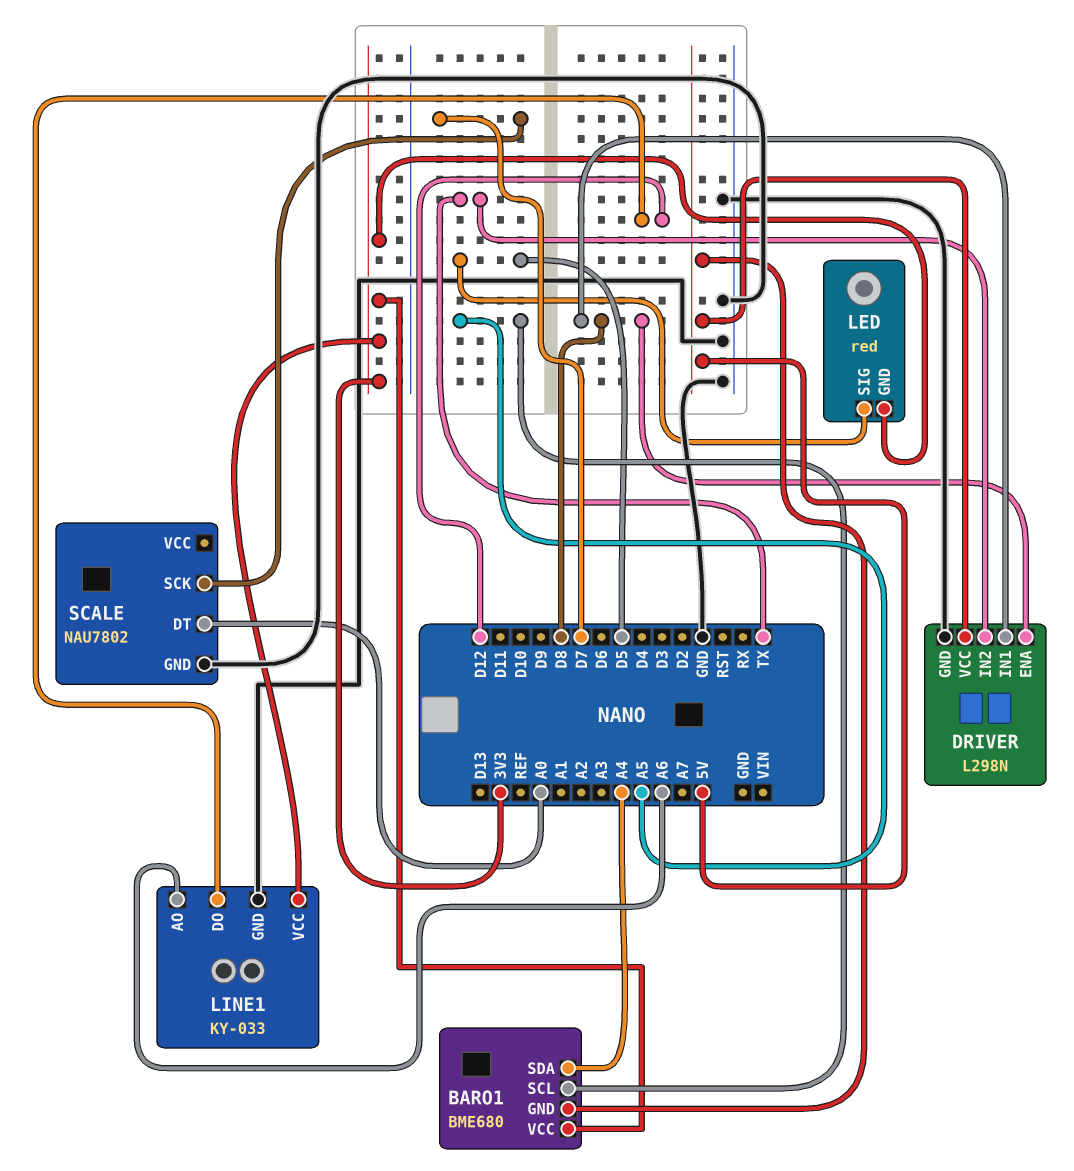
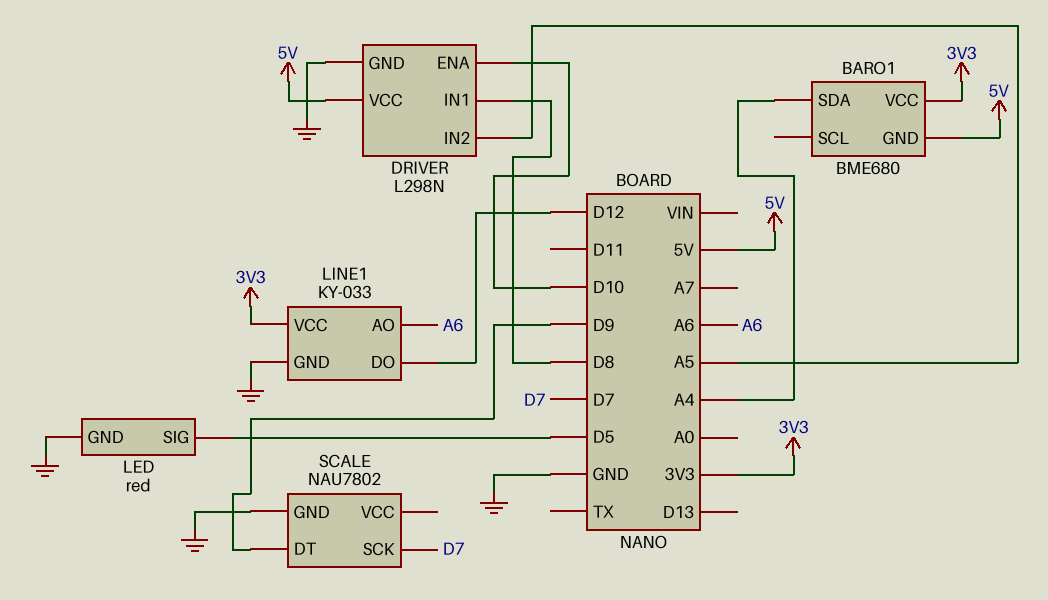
BARO1 pin SCL: A5 -> none
DRIVER pin ENA: D8 -> D10
DRIVER pin IN2: TX -> A5
LED pin GND: 3V3 -> GND
SCALE pin DT: A0 -> D9

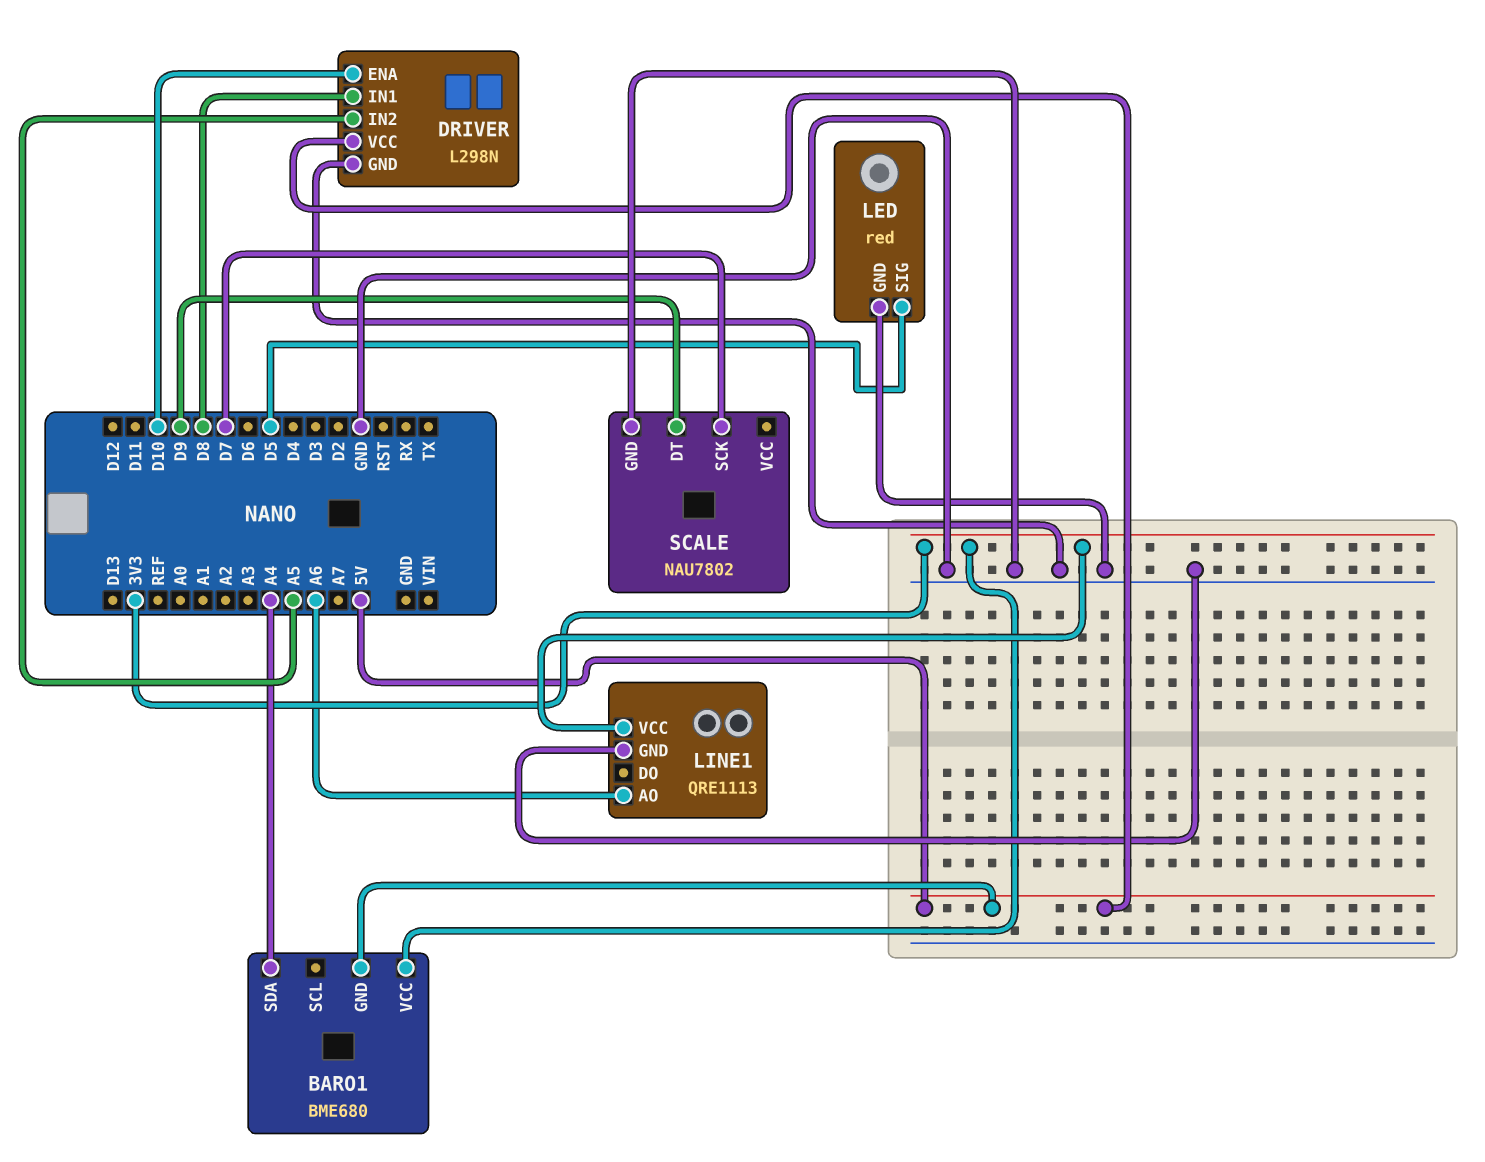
LINE1: KY-033 -> QRE1113
LINE1 pin DO: D12 -> none

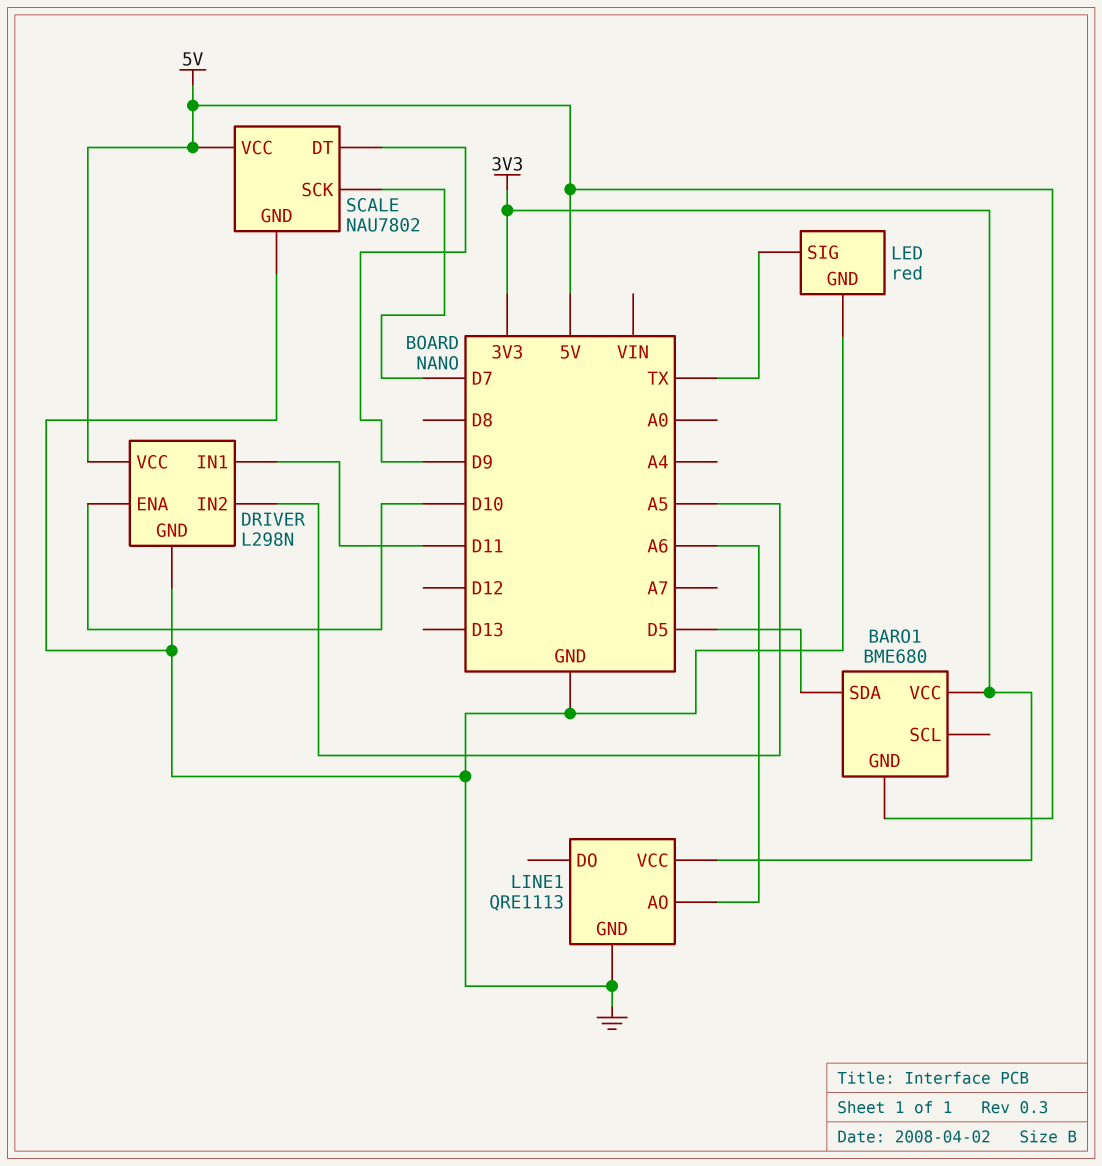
BARO1 pin SDA: A4 -> D5
DRIVER pin IN1: D8 -> D11
LED pin SIG: D5 -> TX
SCALE pin VCC: none -> 5V

